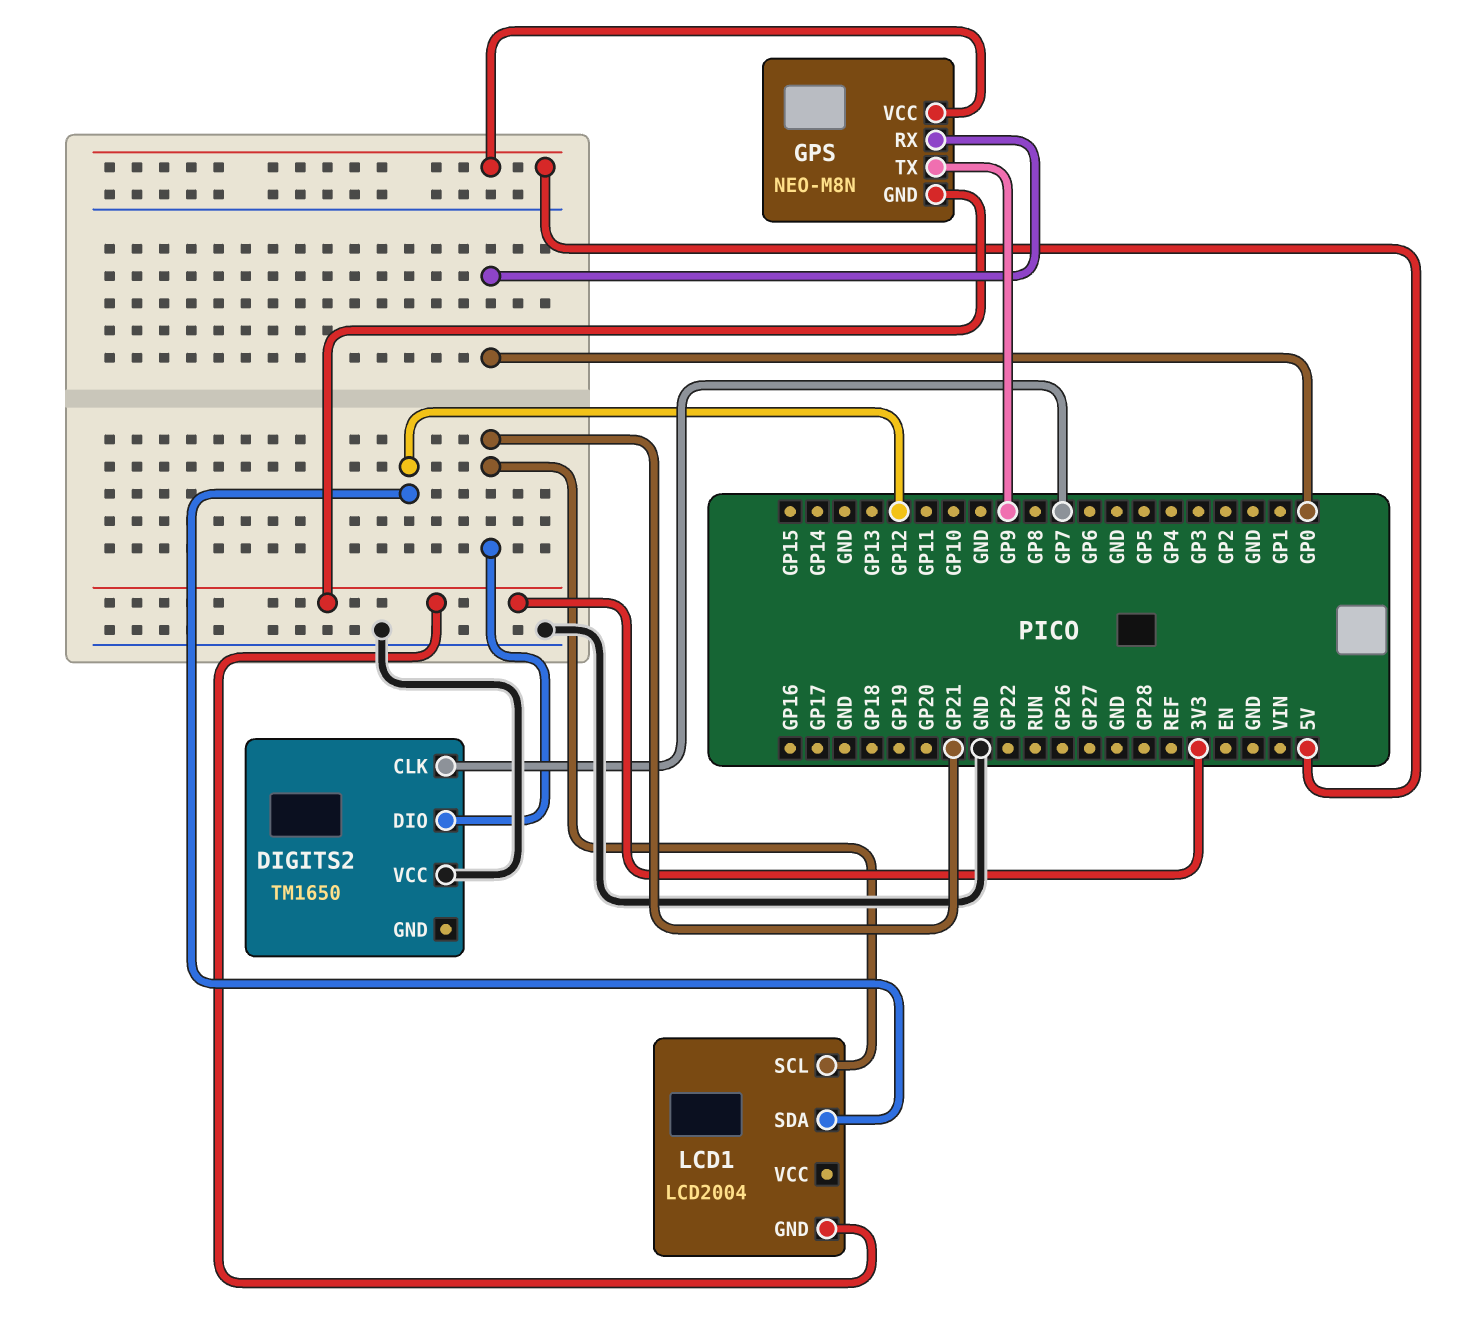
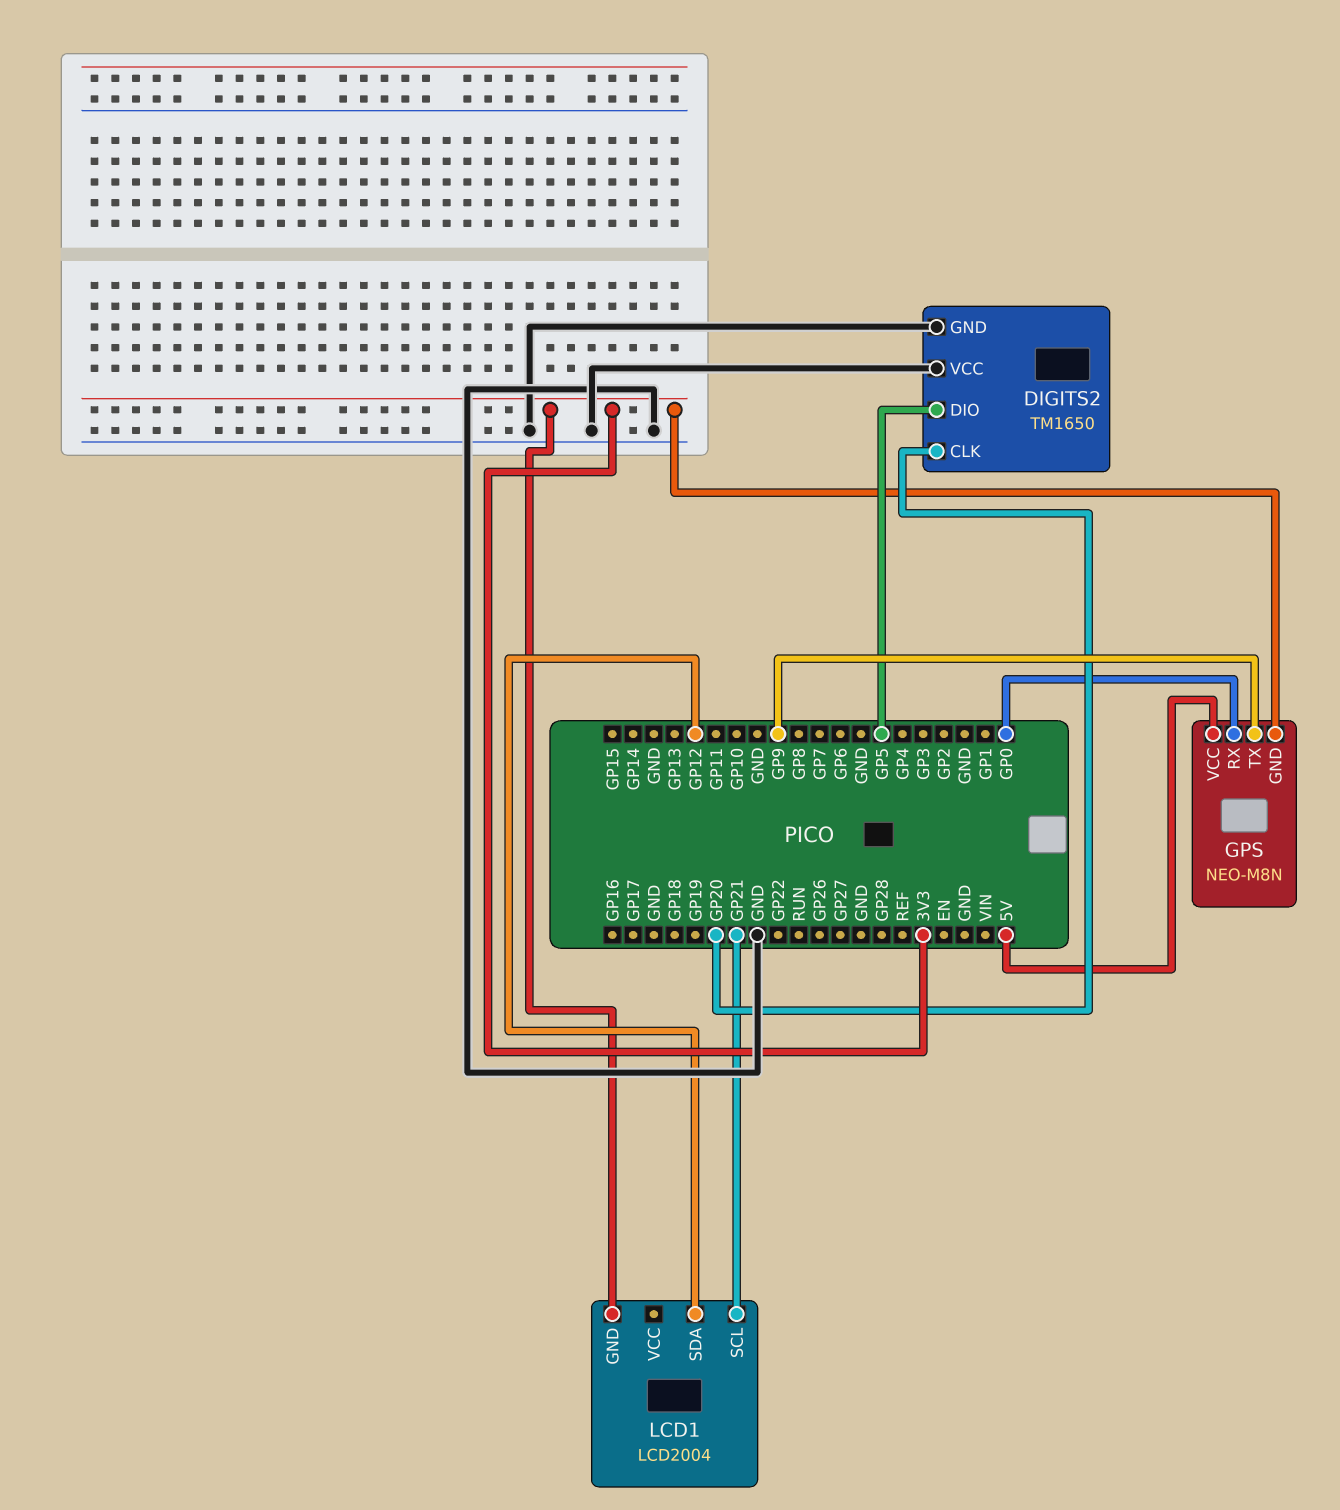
DIGITS2 pin CLK: GP7 -> GP20
DIGITS2 pin DIO: GP21 -> GP5
DIGITS2 pin GND: none -> GND

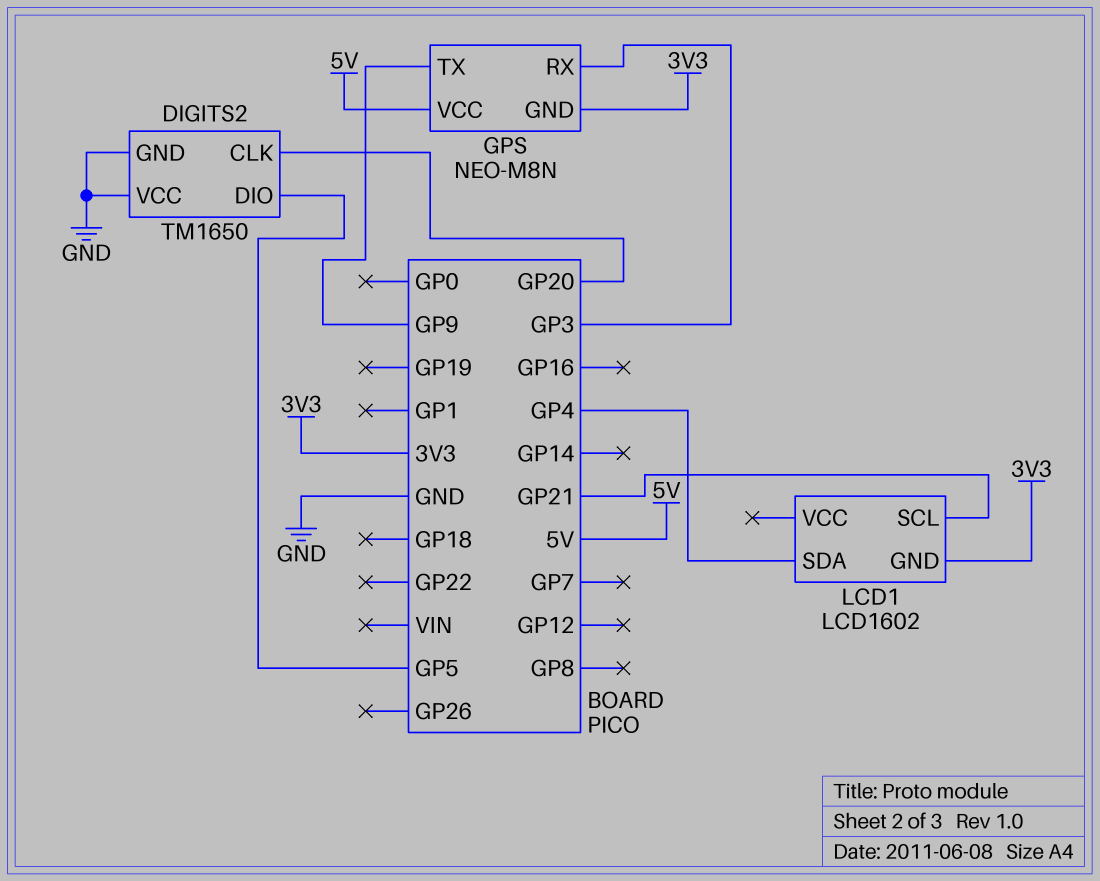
GPS pin RX: GP0 -> GP3
LCD1: LCD2004 -> LCD1602
LCD1 pin SDA: GP12 -> GP4

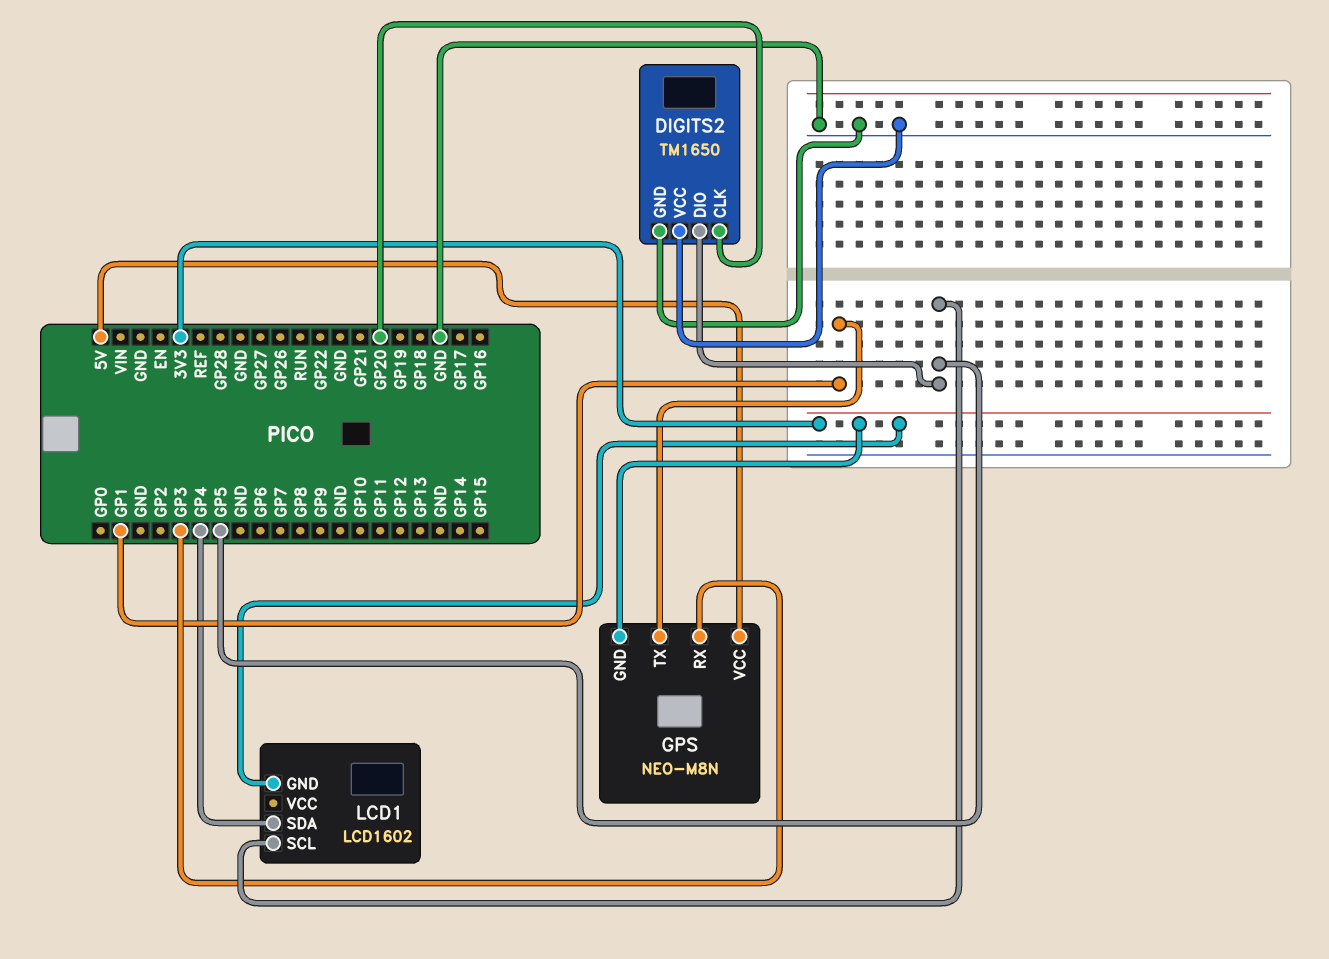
GPS pin TX: GP9 -> GP1
LCD1 pin SCL: GP21 -> GP5

